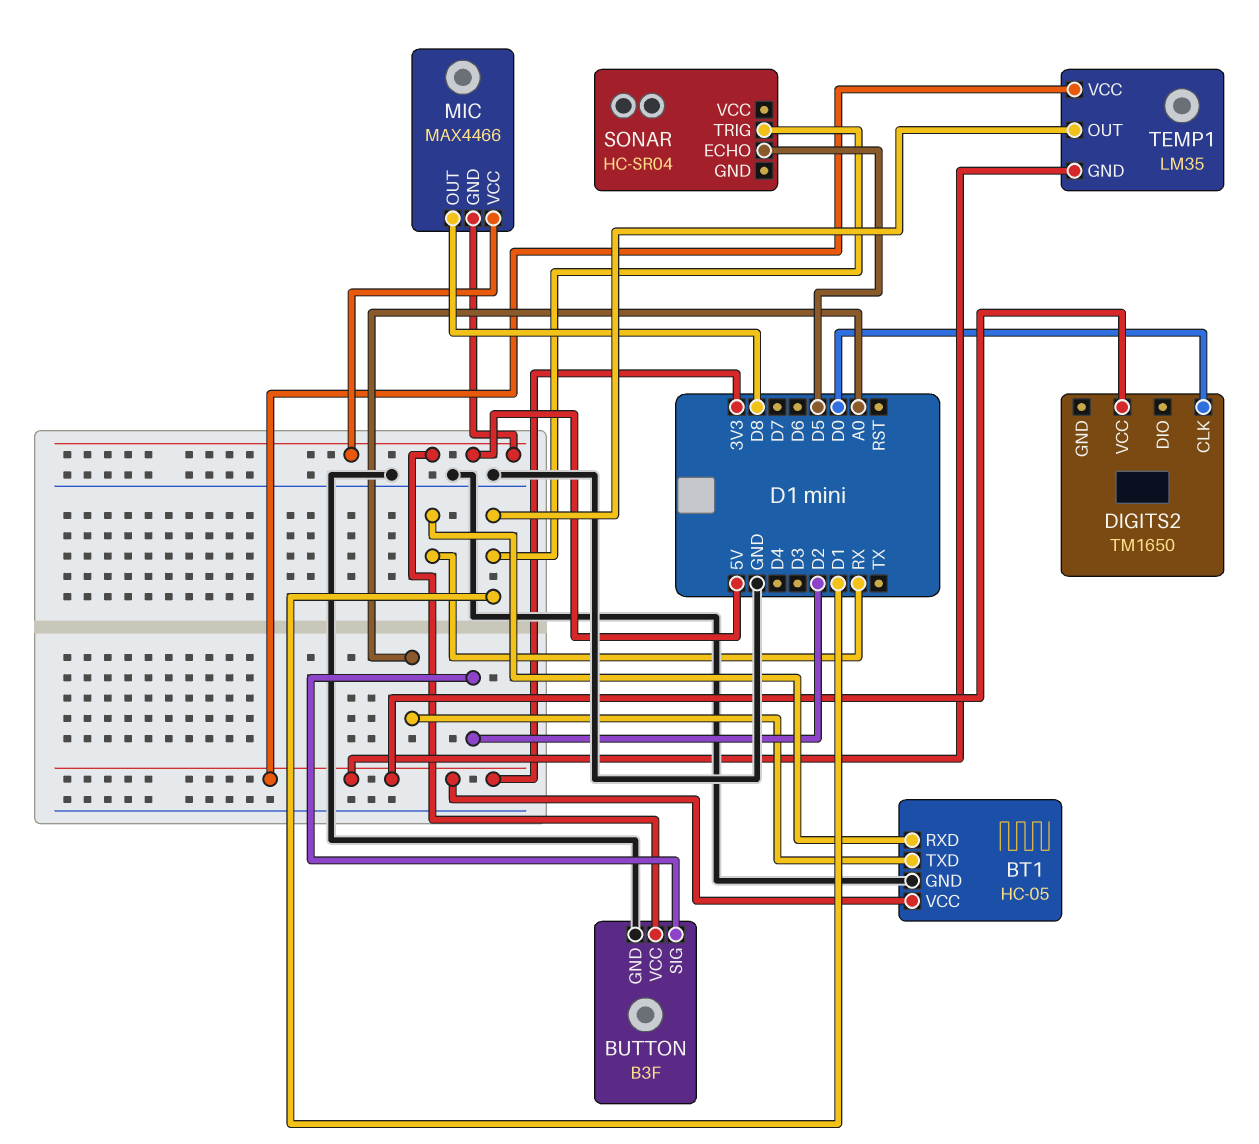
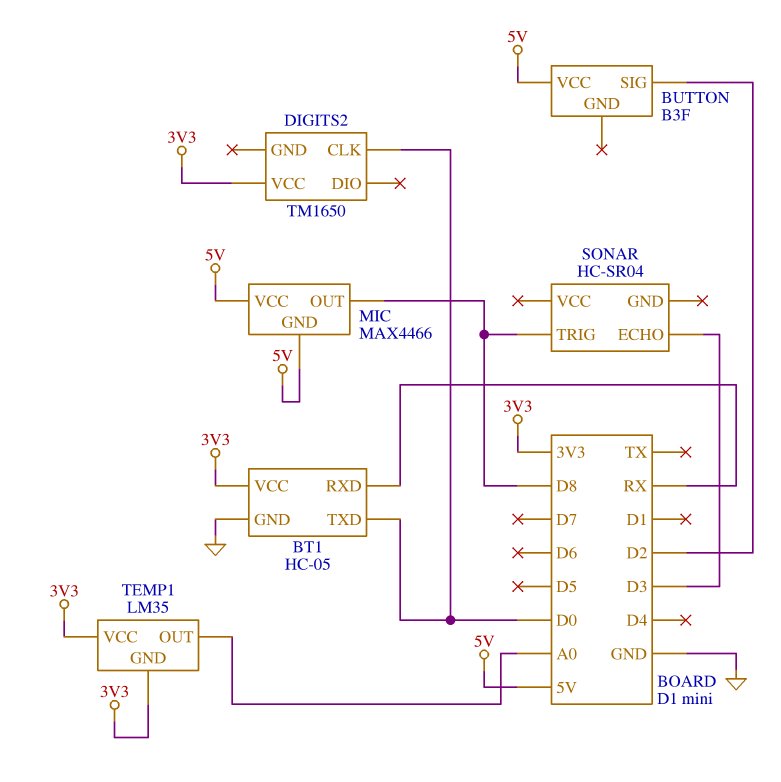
BT1 pin TXD: A0 -> D0
BUTTON pin GND: GND -> none
SONAR pin ECHO: D5 -> D3
SONAR pin TRIG: D1 -> D8
TEMP1 pin OUT: D1 -> A0

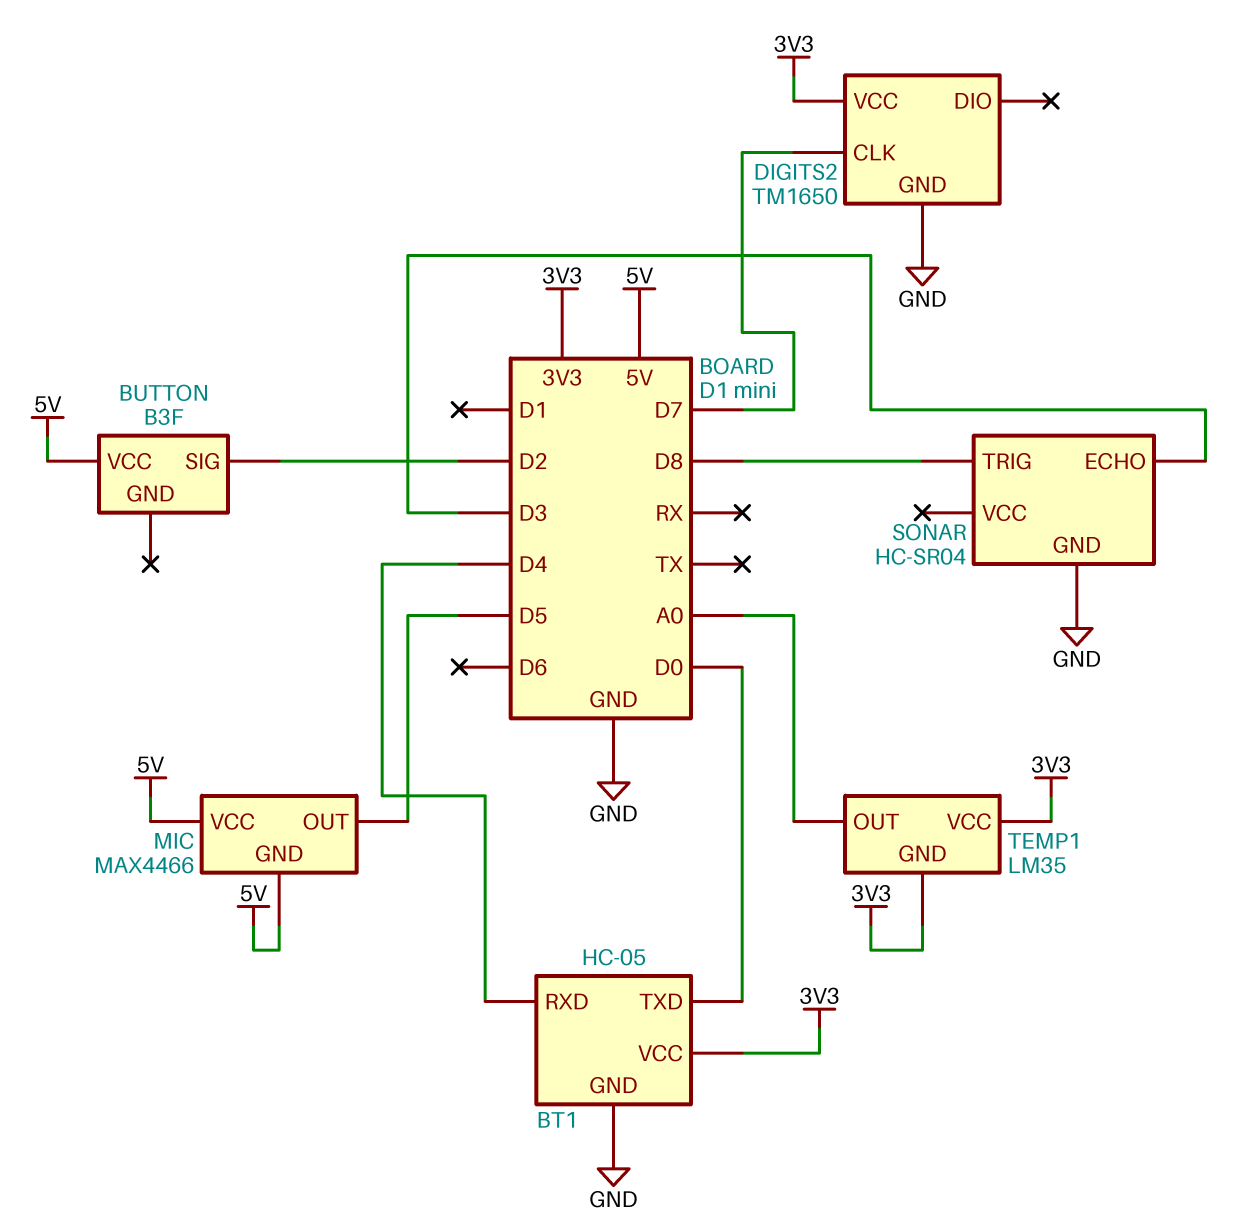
BT1 pin RXD: RX -> D4
DIGITS2 pin CLK: D0 -> D7
DIGITS2 pin GND: none -> GND
MIC pin OUT: D8 -> D5
SONAR pin GND: none -> GND

